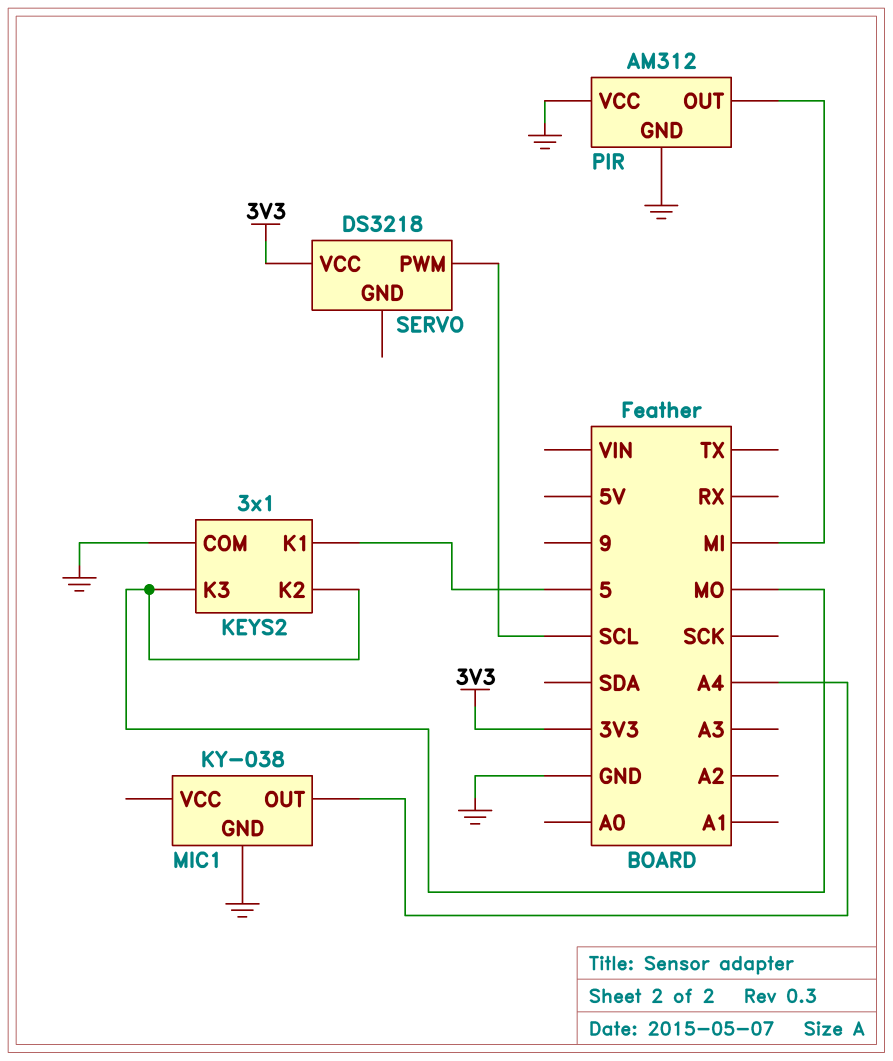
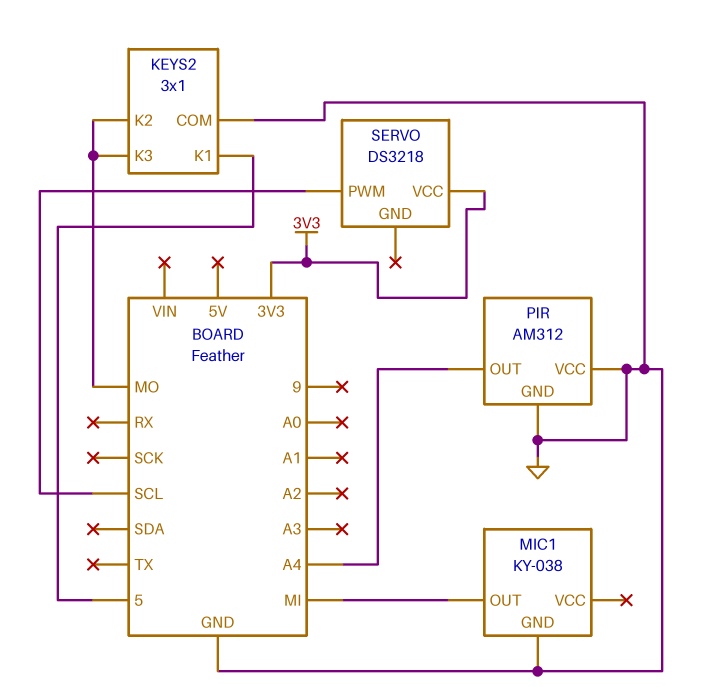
MIC1 pin OUT: A4 -> MI
PIR pin OUT: MI -> A4

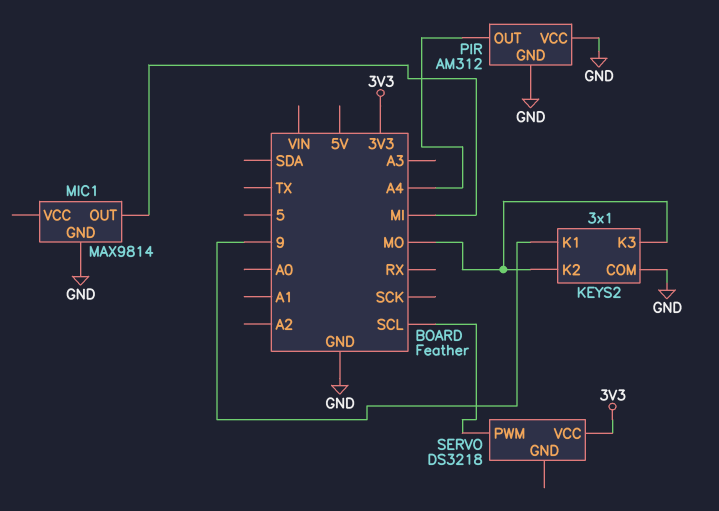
KEYS2 pin K1: 5 -> 9
MIC1: KY-038 -> MAX9814

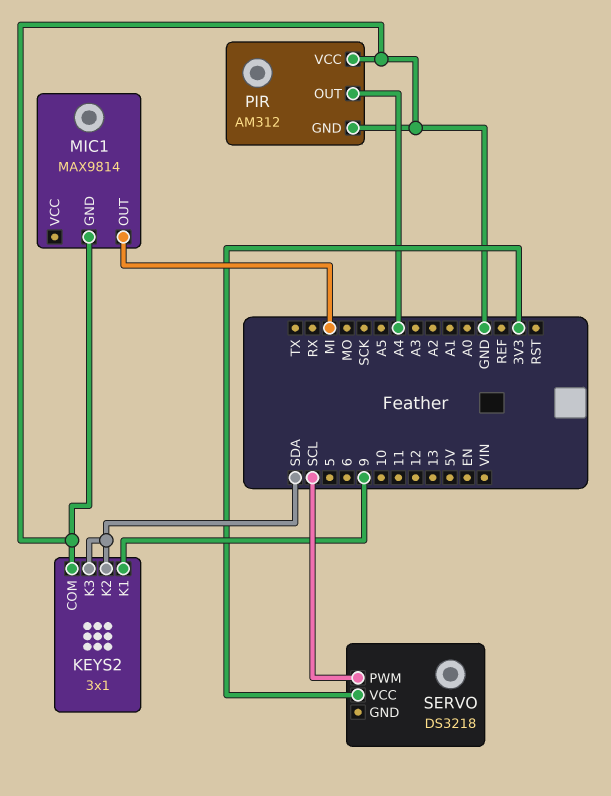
KEYS2 pin K2: MO -> SDA
KEYS2 pin K3: MO -> SDA

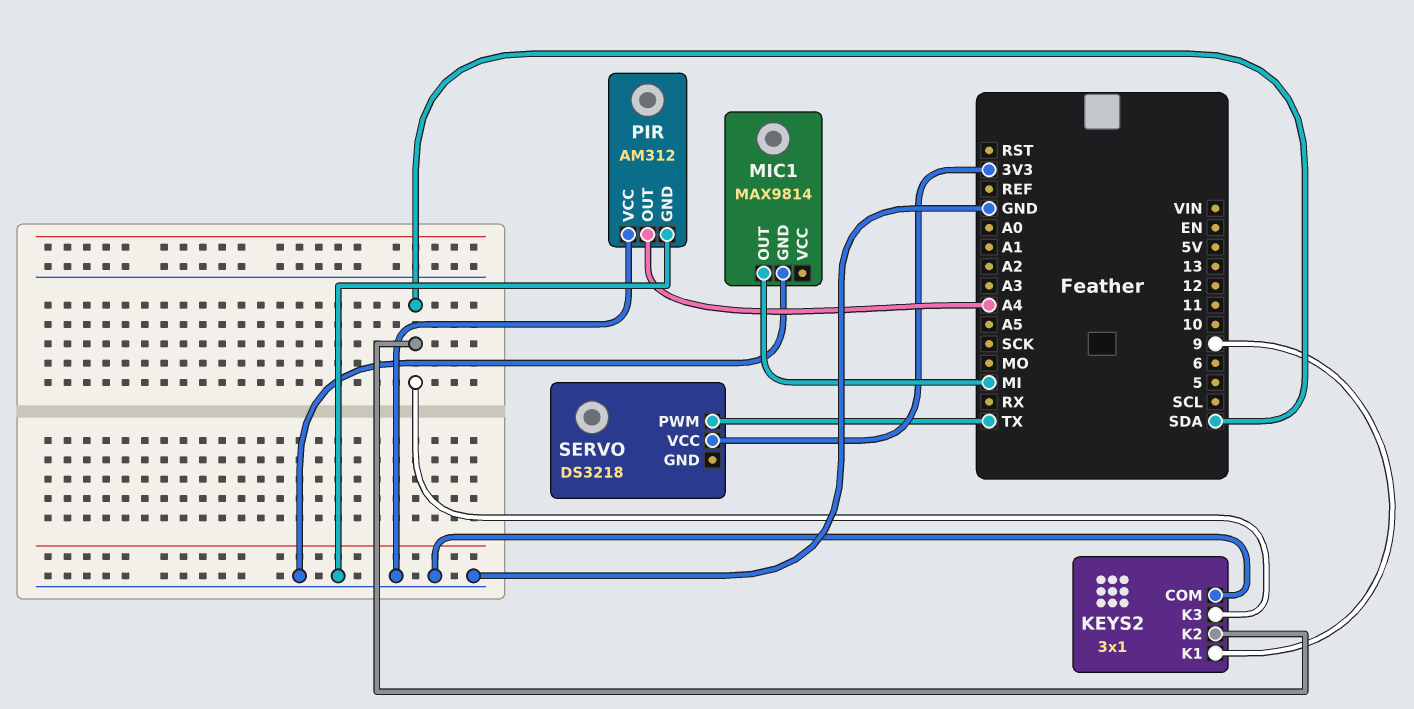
SERVO pin PWM: SCL -> TX

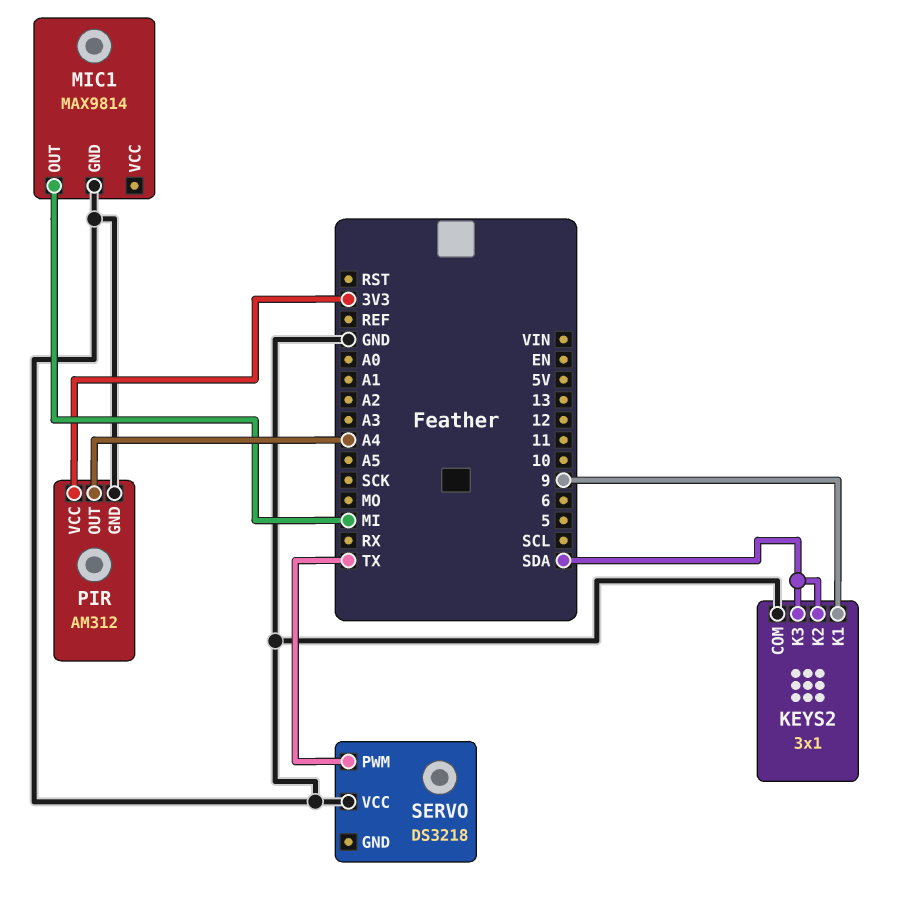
PIR pin VCC: GND -> 3V3
SERVO pin VCC: 3V3 -> GND

